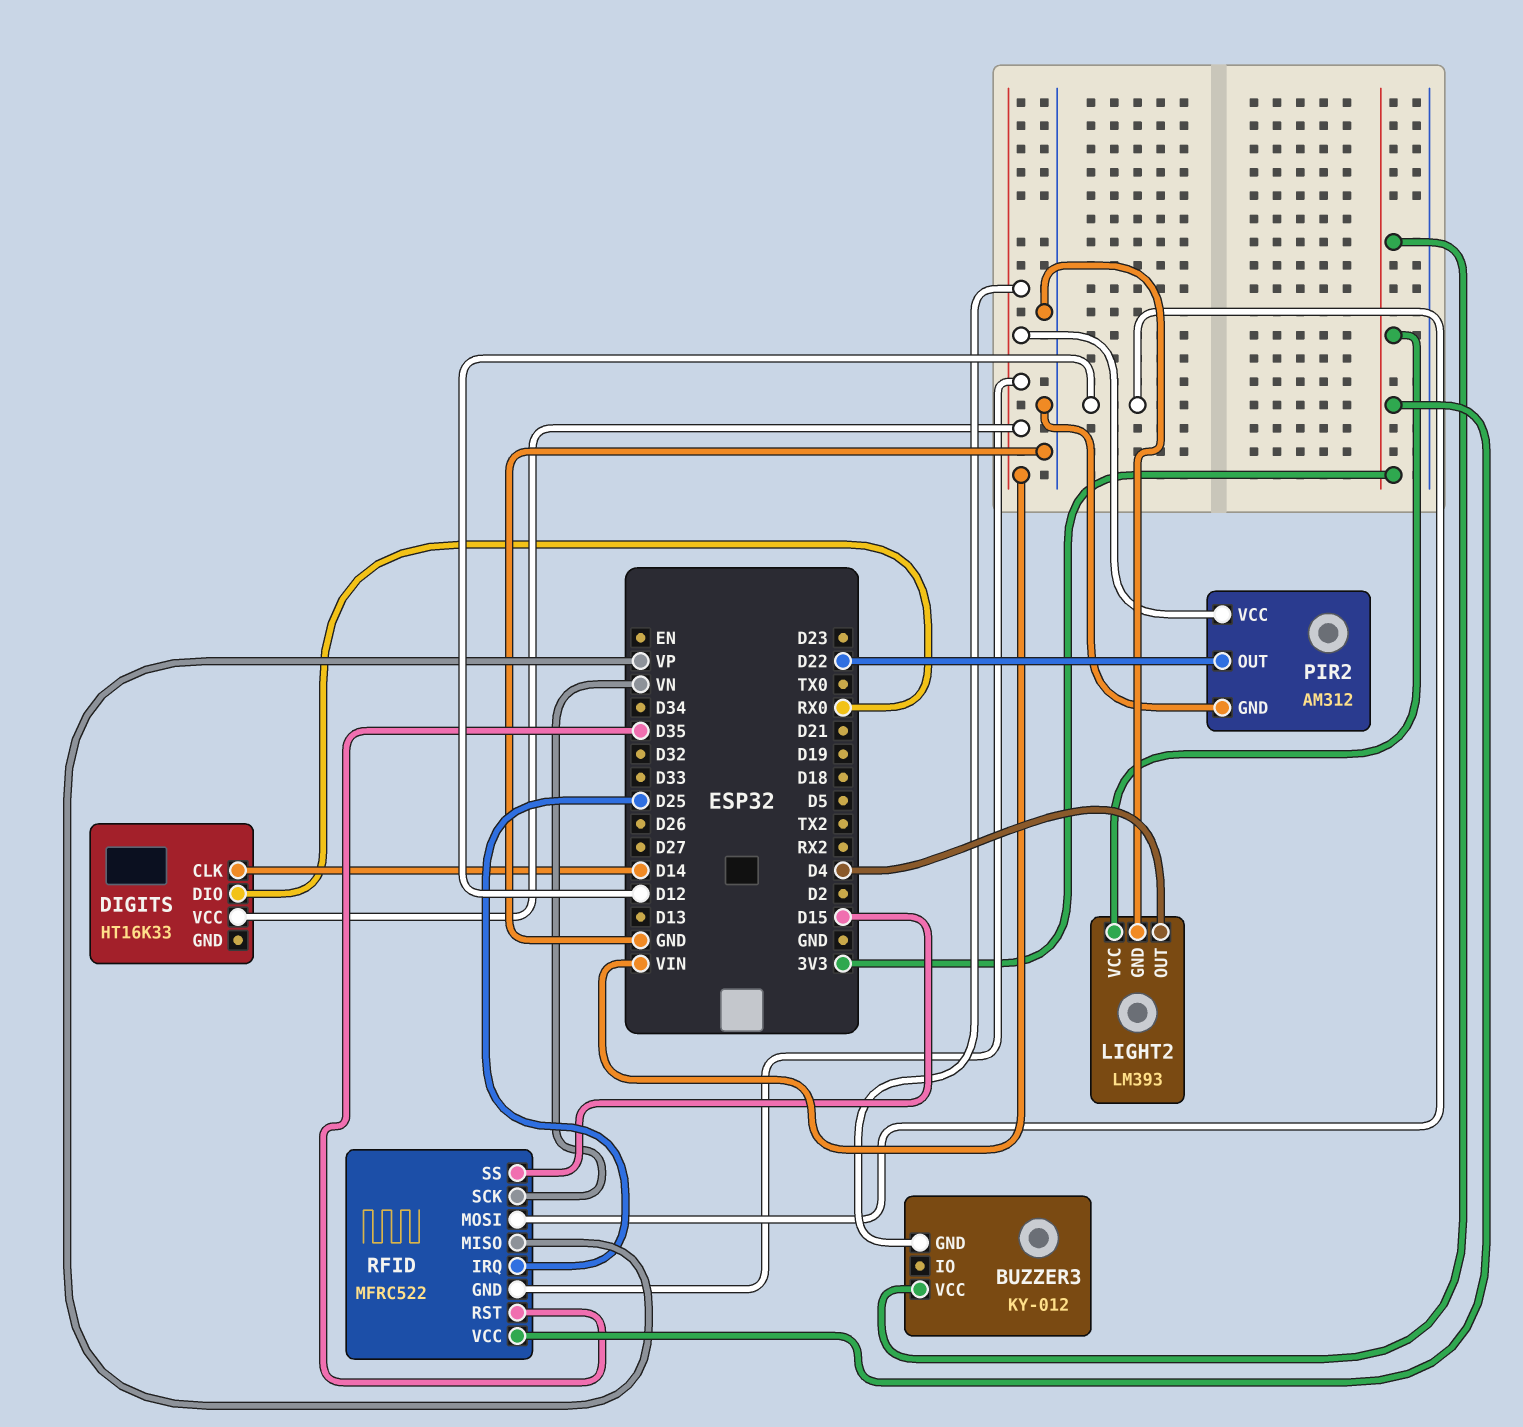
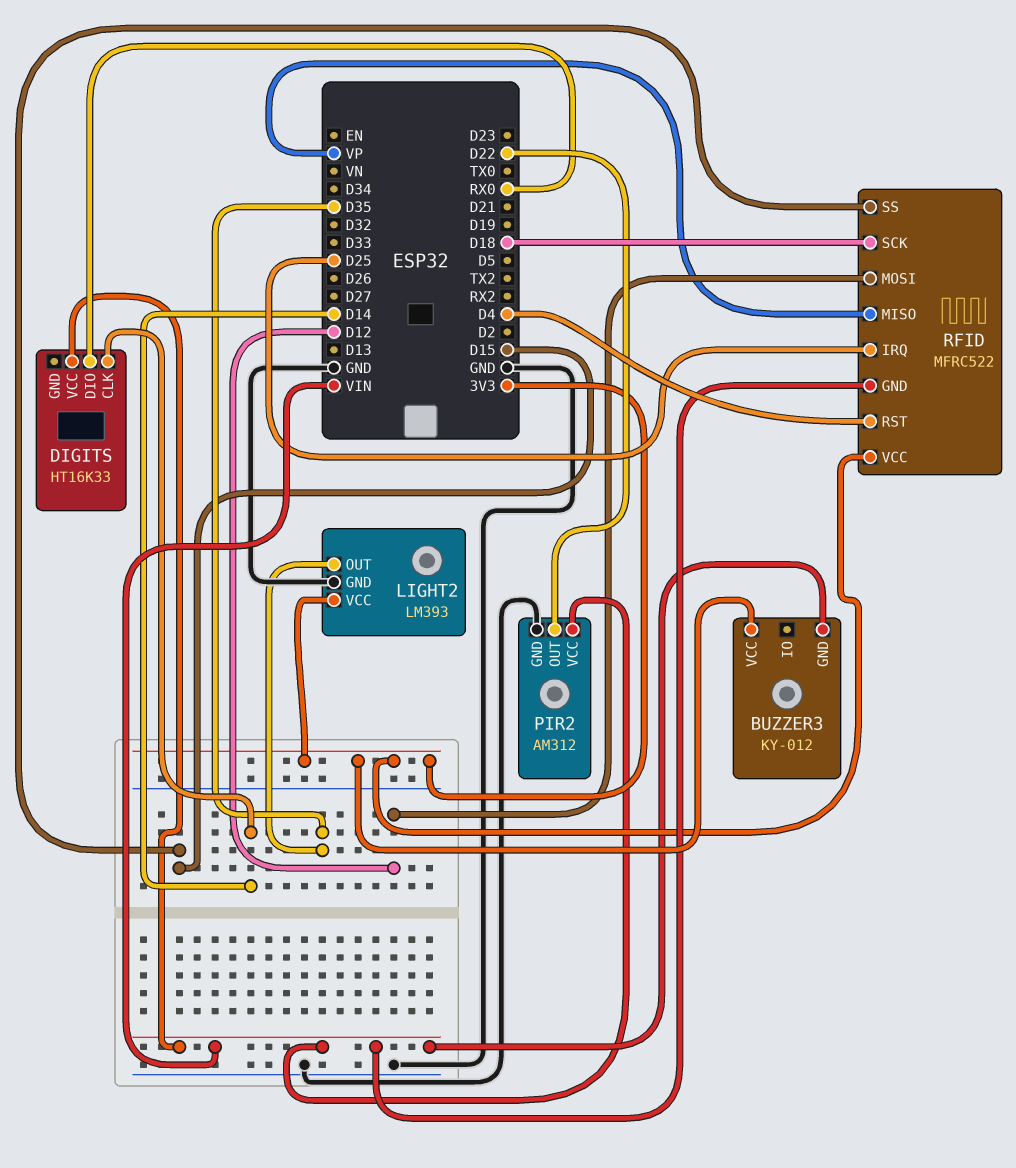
LIGHT2 pin OUT: D4 -> D35
RFID pin RST: D35 -> D4
RFID pin SCK: VN -> D18

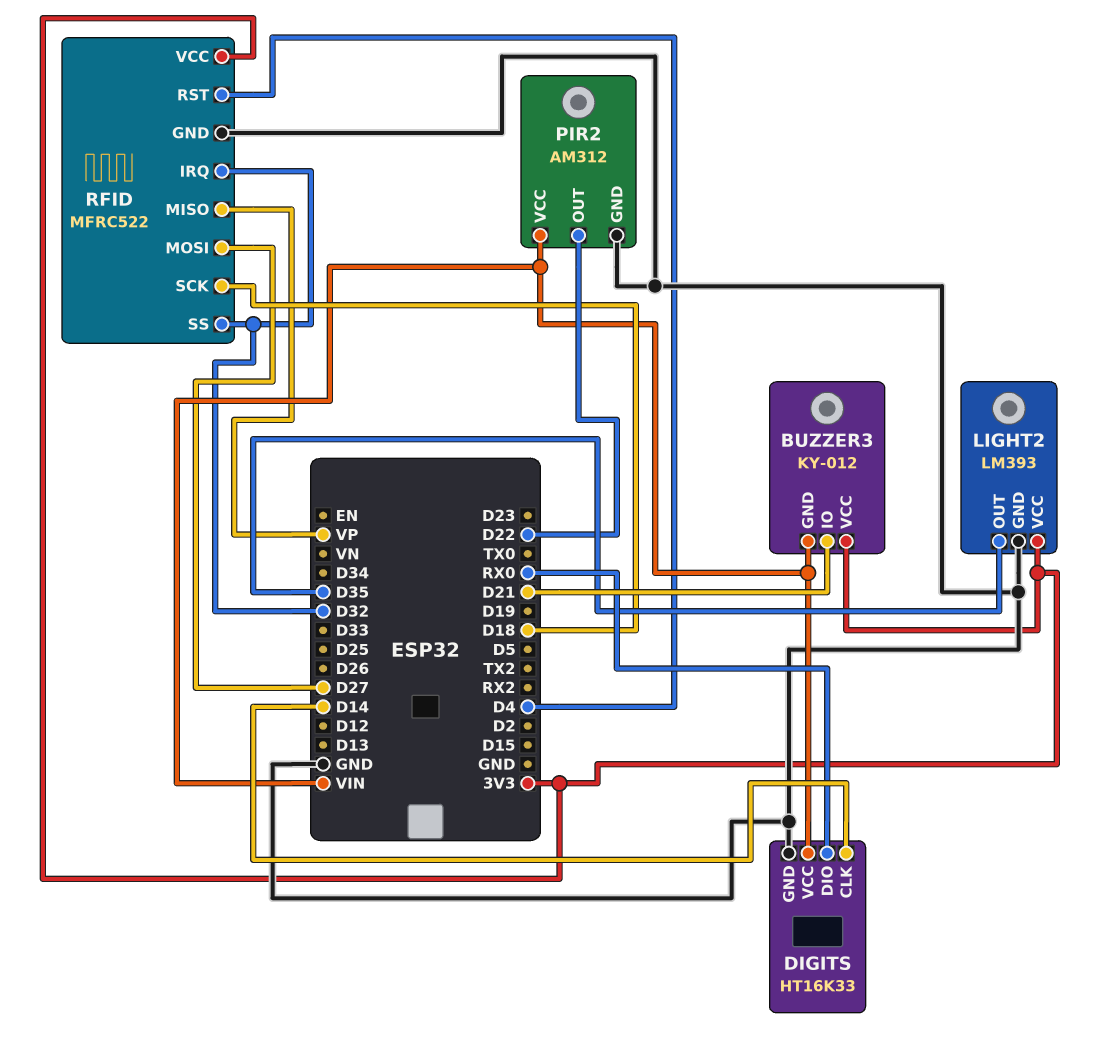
BUZZER3 pin IO: none -> D21
DIGITS pin GND: none -> GND
RFID pin GND: VIN -> GND
RFID pin IRQ: D25 -> D32
RFID pin MOSI: D12 -> D27
RFID pin SS: D15 -> D32

